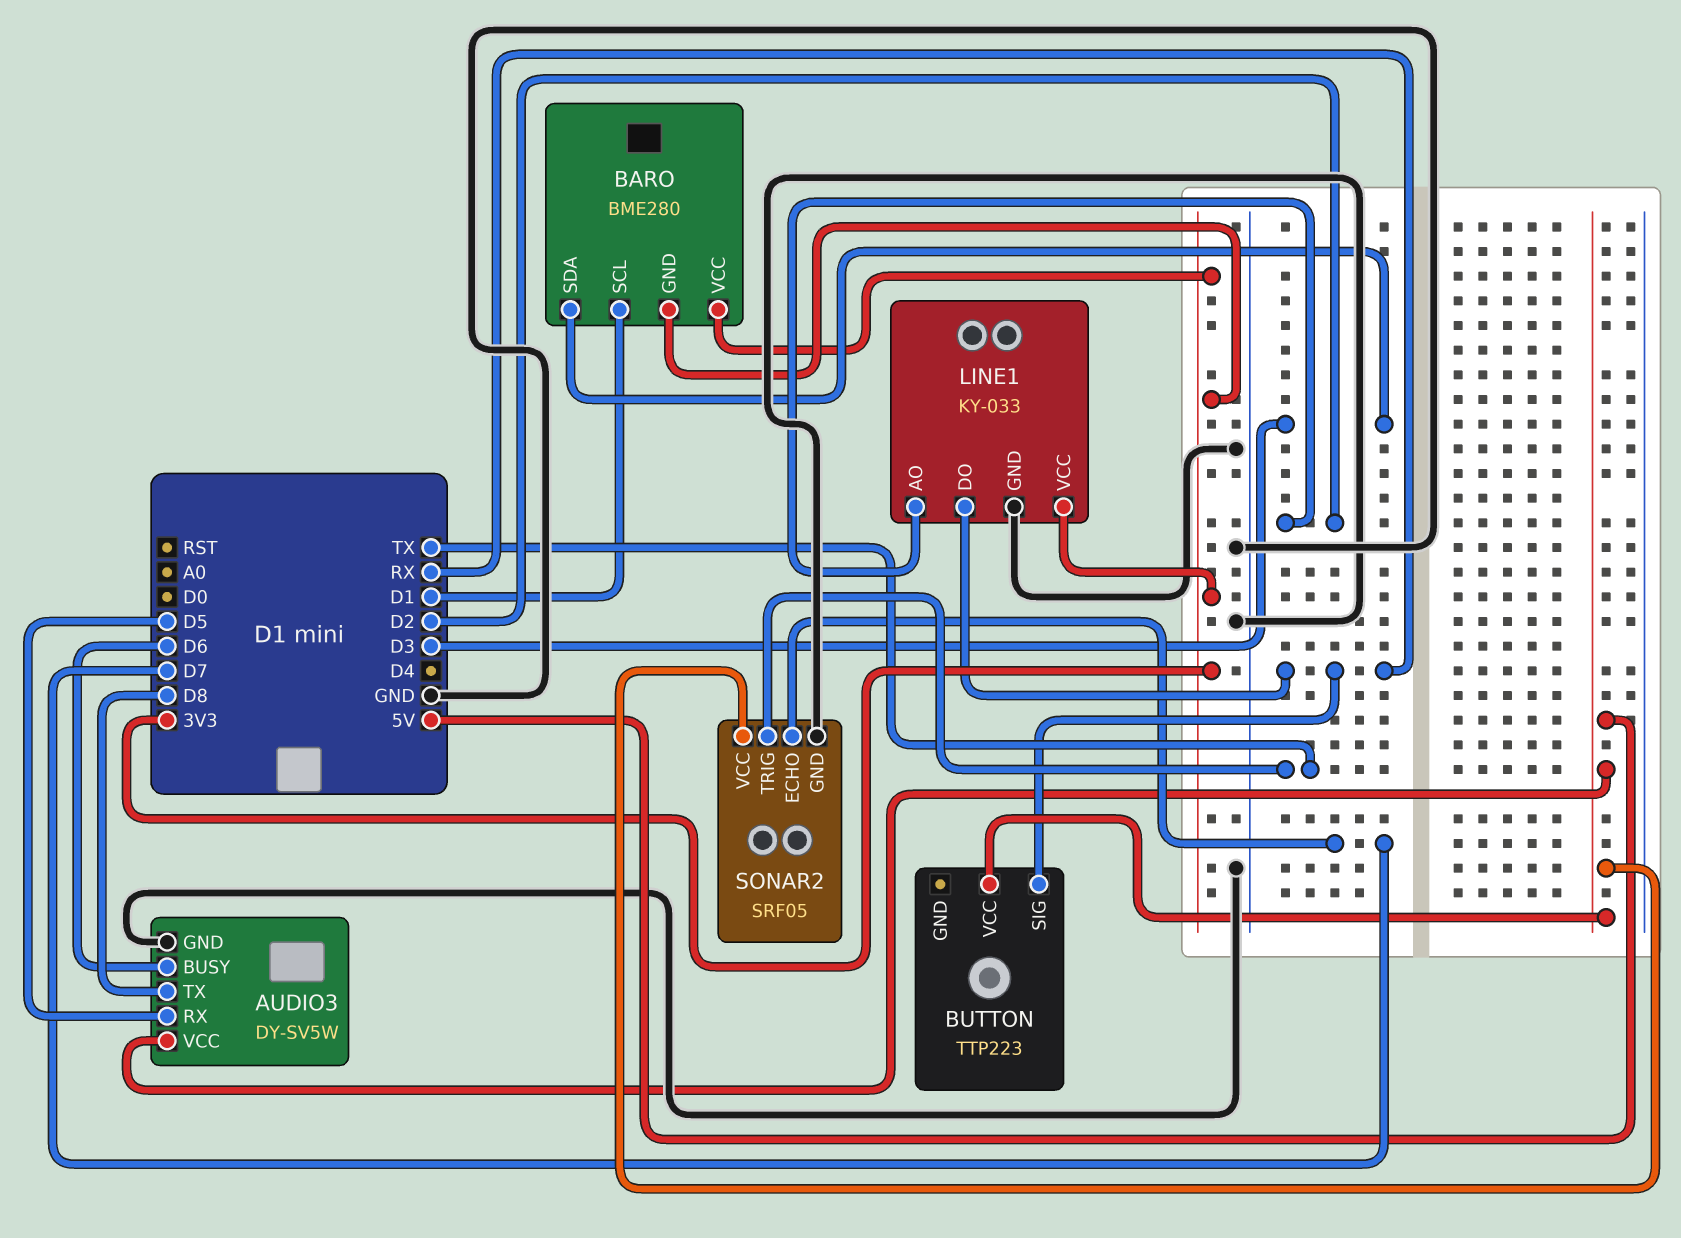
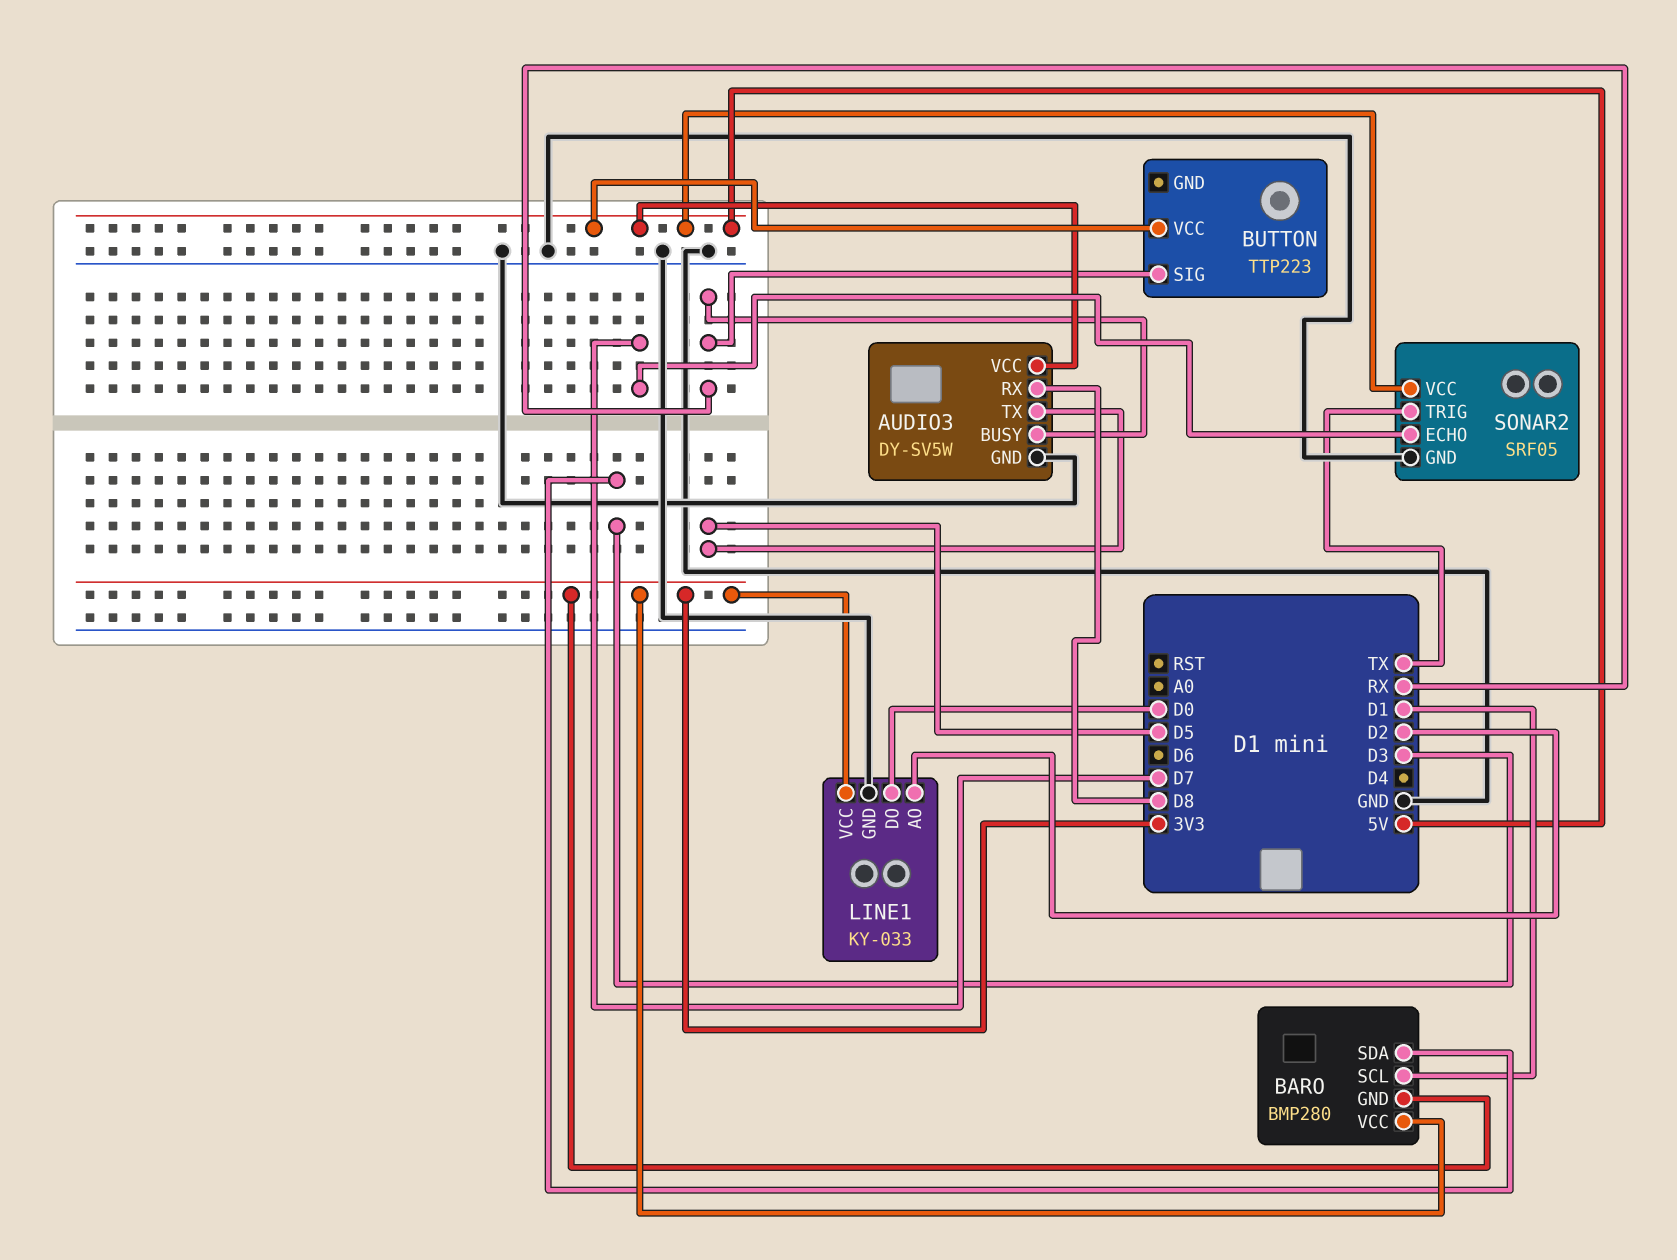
AUDIO3 pin BUSY: D6 -> RX
AUDIO3 pin RX: D5 -> D8
AUDIO3 pin TX: D8 -> D5
BARO: BME280 -> BMP280
LINE1 pin DO: RX -> D0

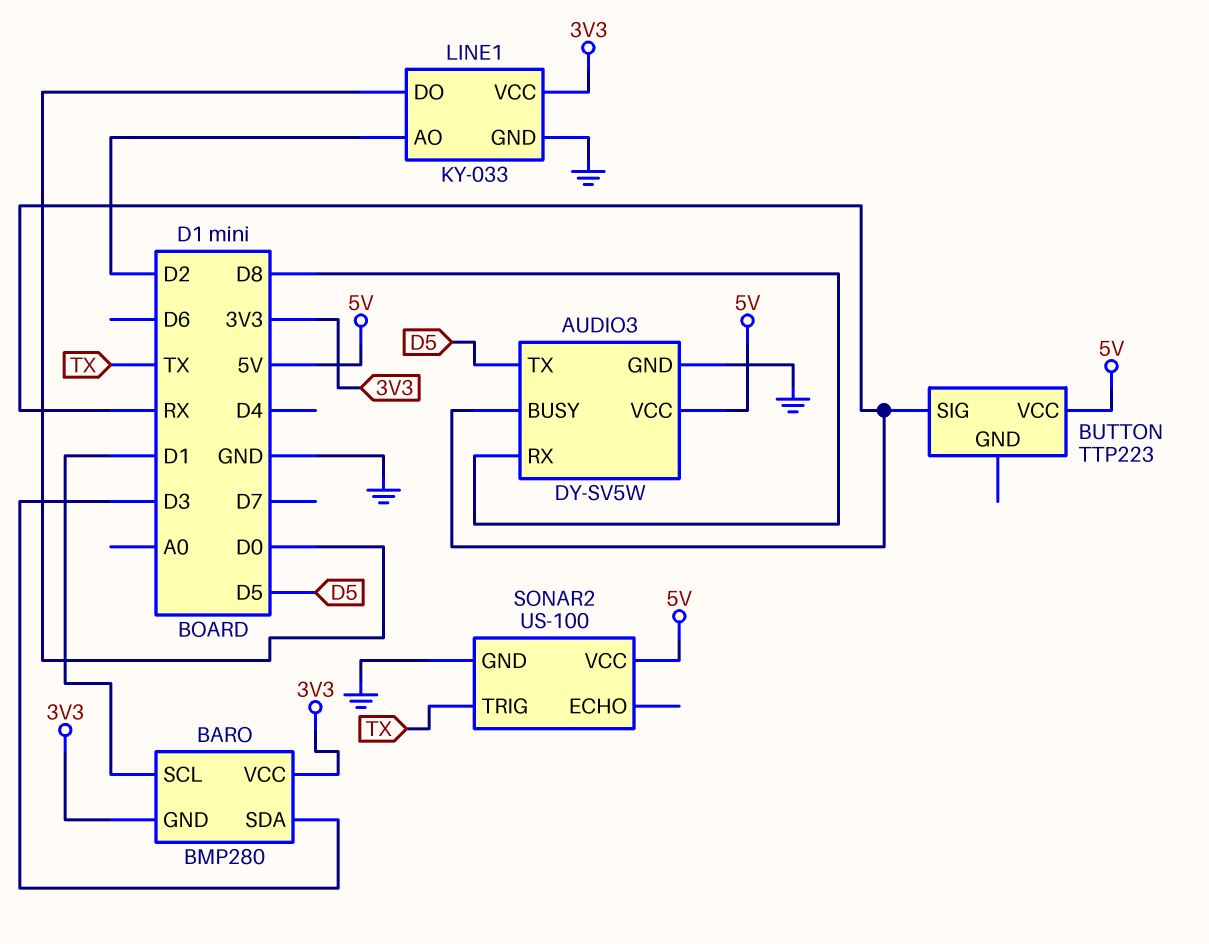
SONAR2: SRF05 -> US-100
SONAR2 pin ECHO: D7 -> none

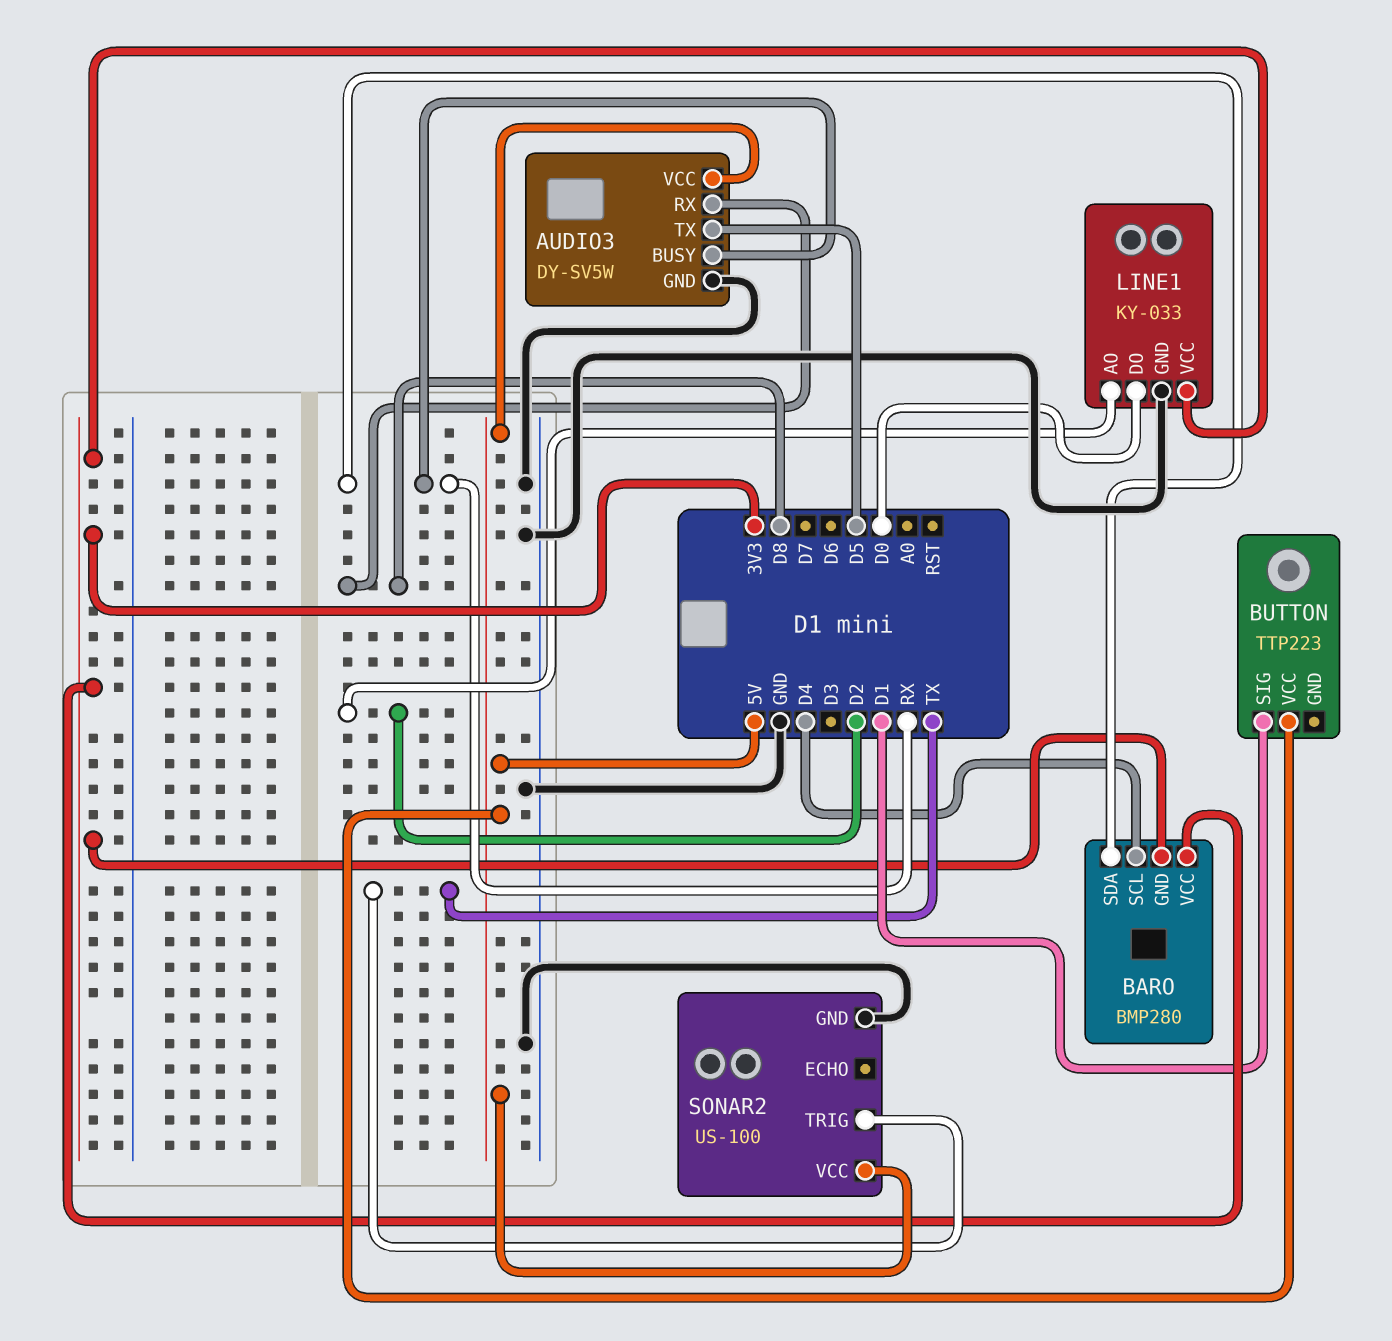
BARO pin SCL: D1 -> D4
BARO pin SDA: D3 -> RX
BUTTON pin SIG: RX -> D1

